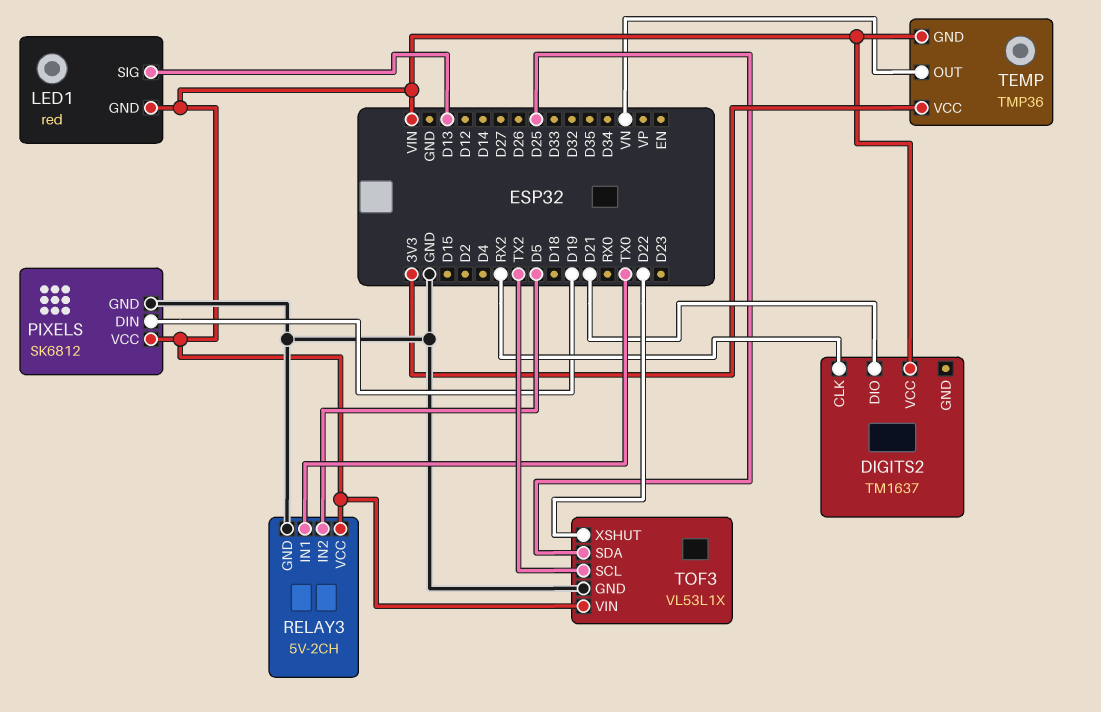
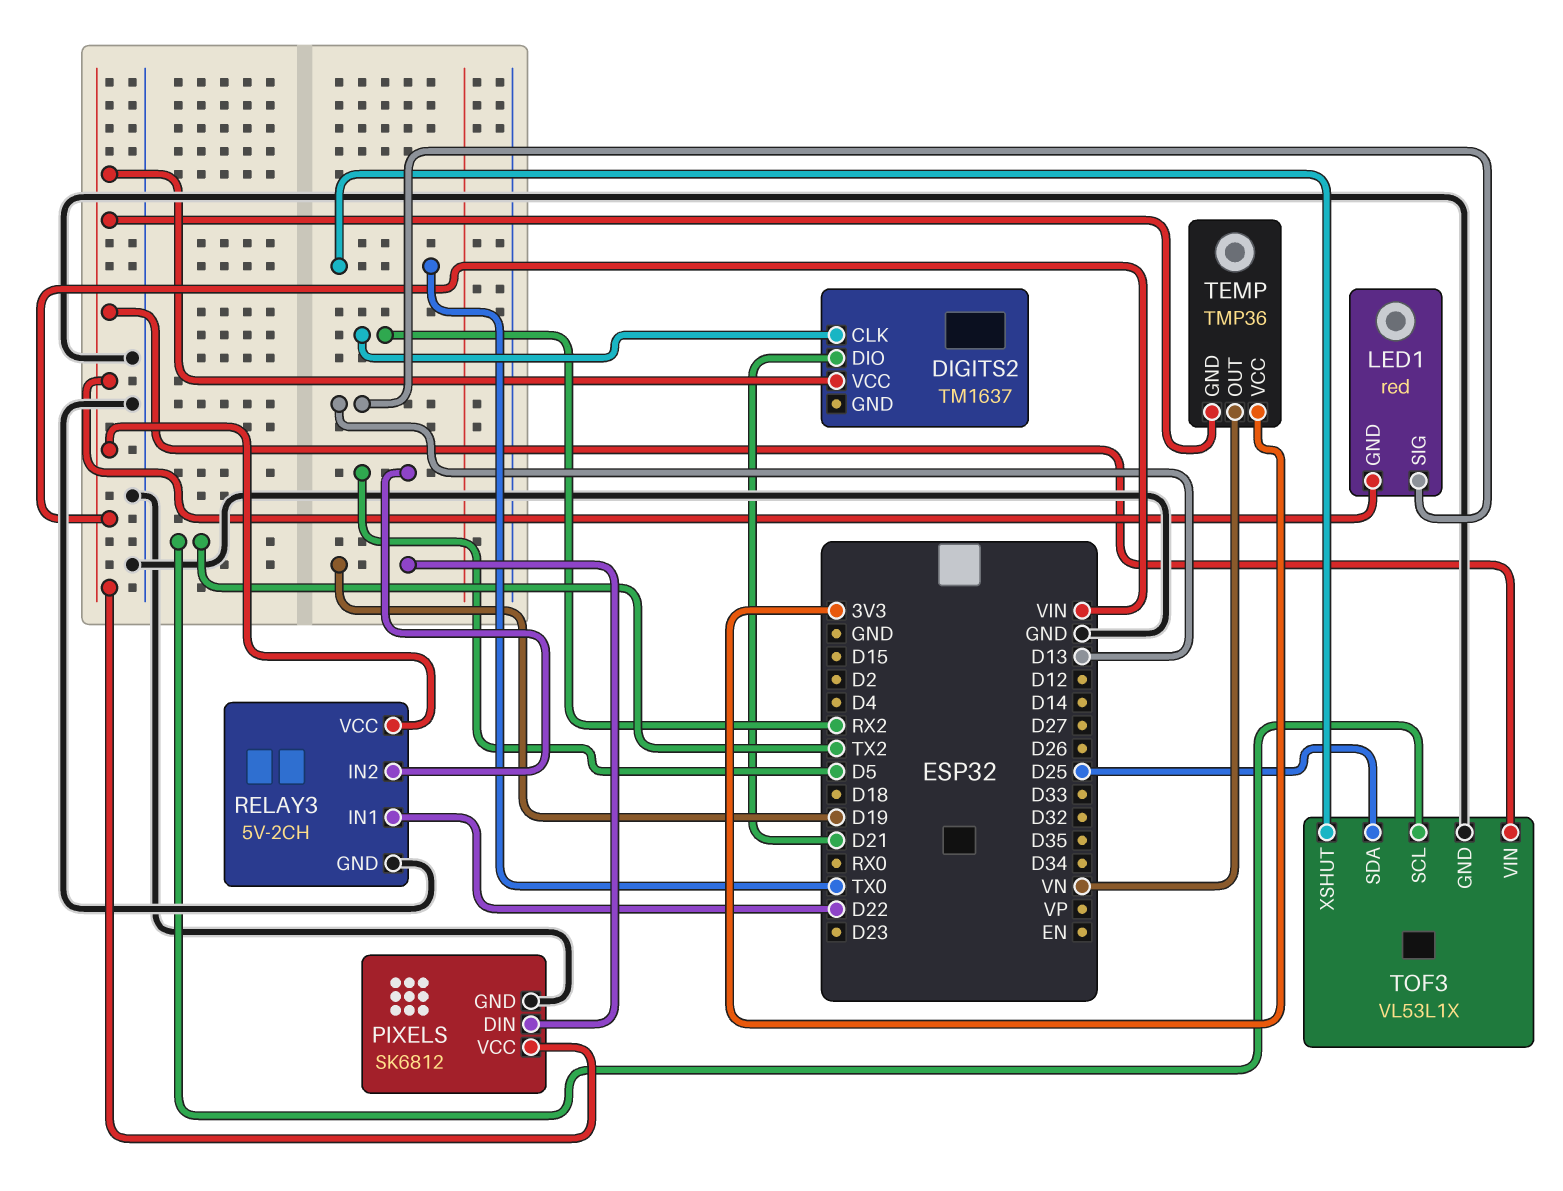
RELAY3 pin IN1: TX0 -> D22
TOF3 pin XSHUT: D22 -> TX0

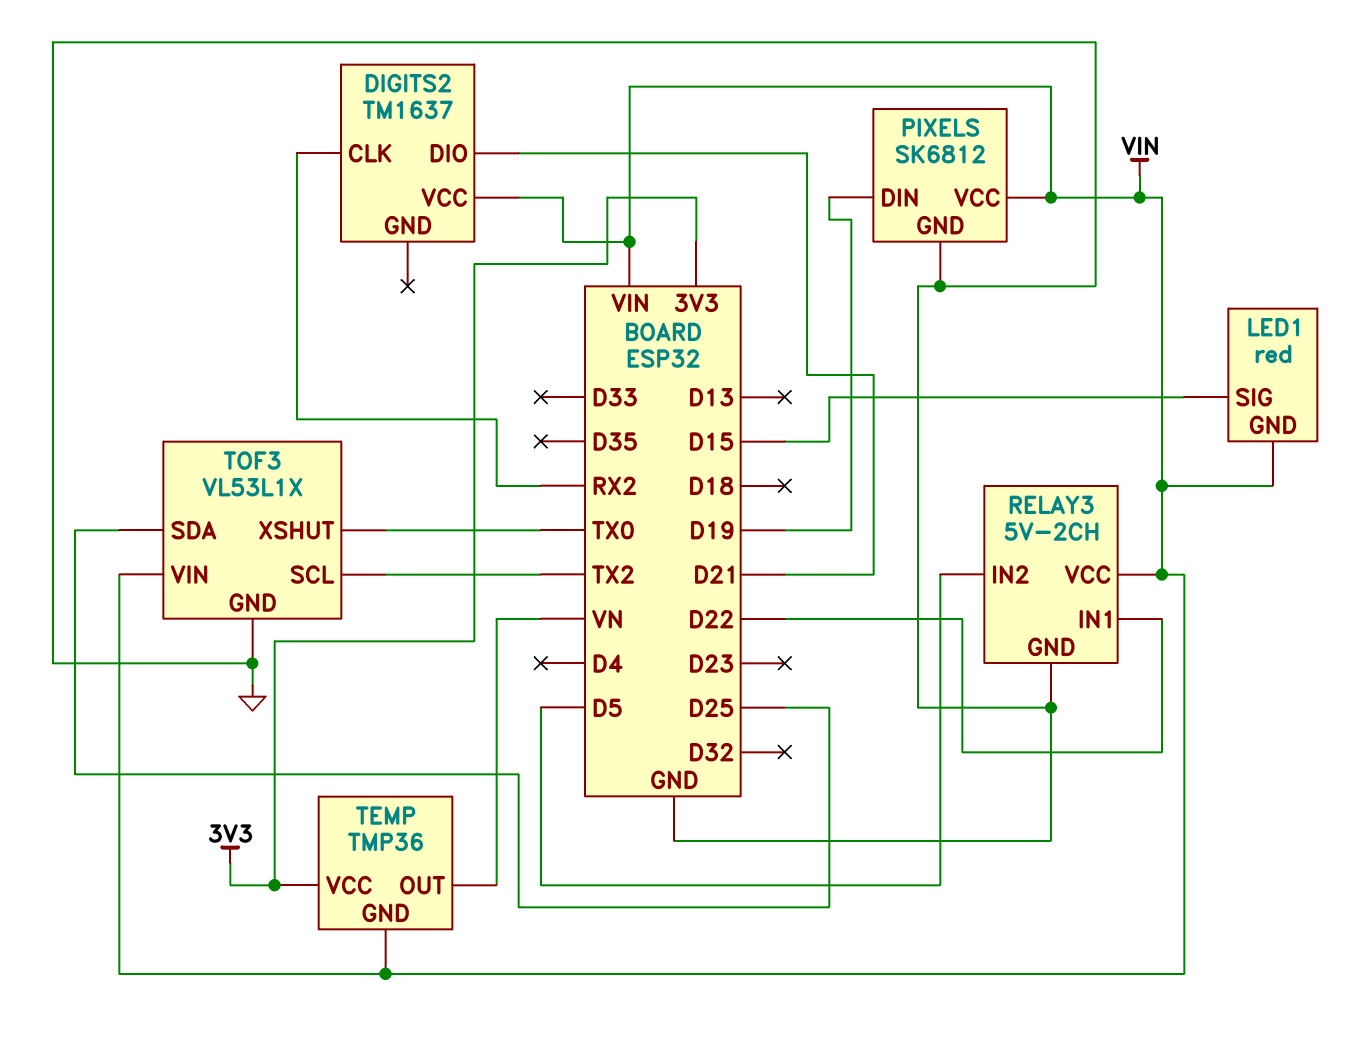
LED1 pin SIG: D13 -> D15

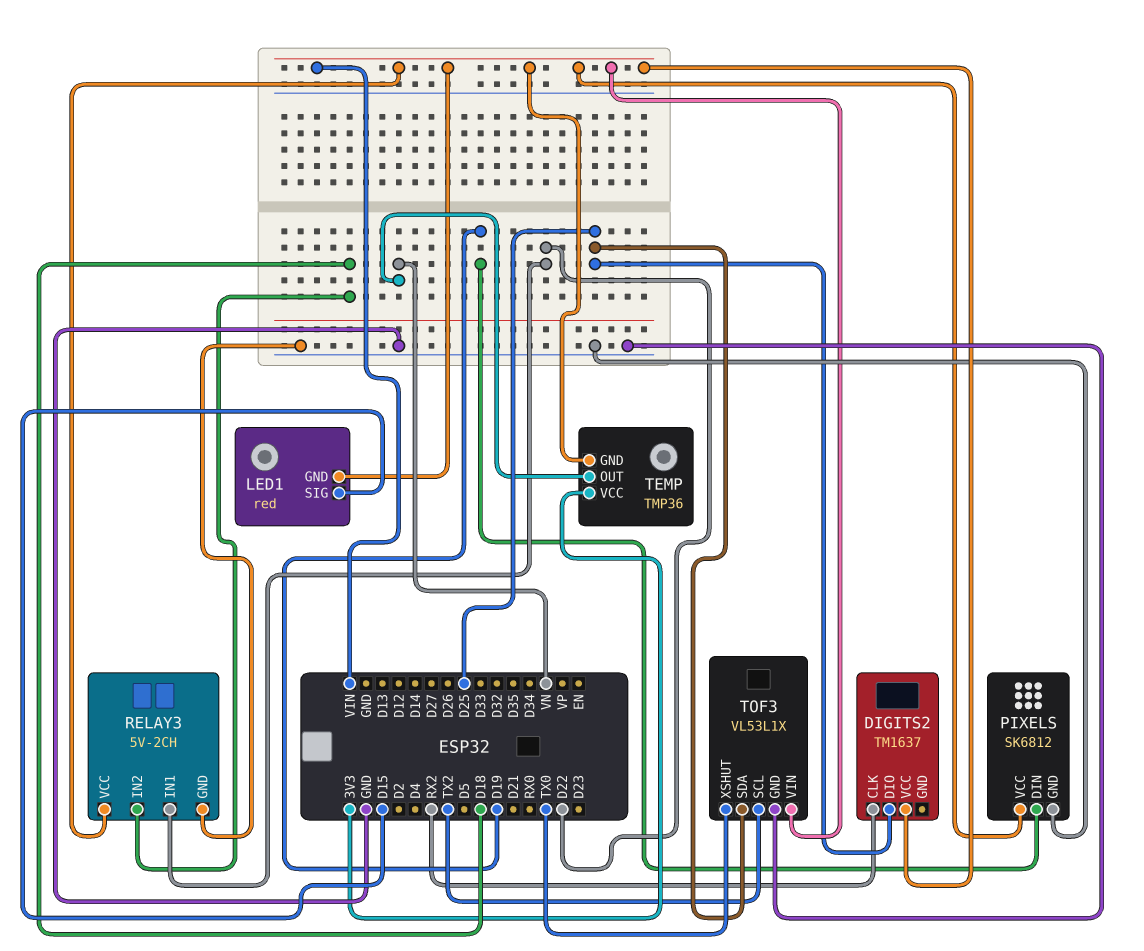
DIGITS2 pin DIO: D21 -> D25
RELAY3 pin IN2: D5 -> D18

